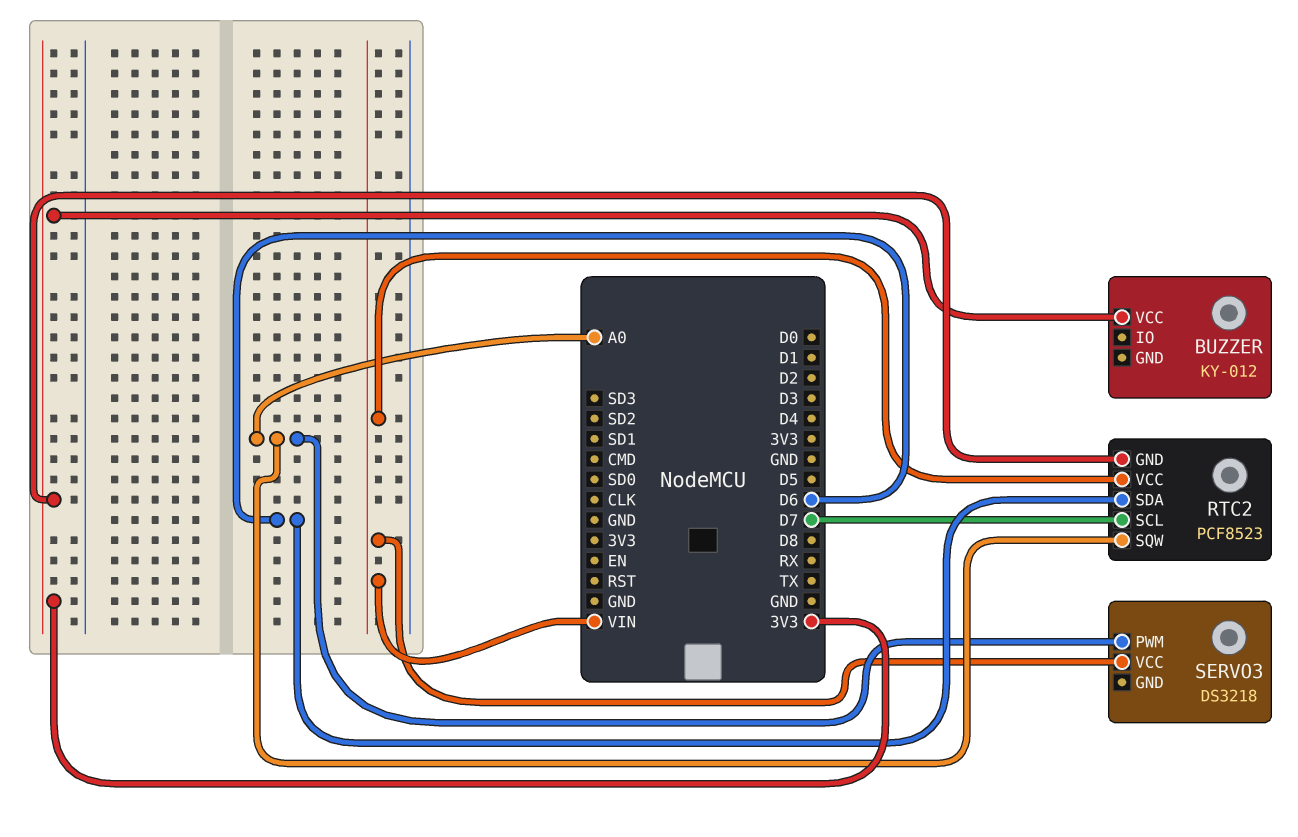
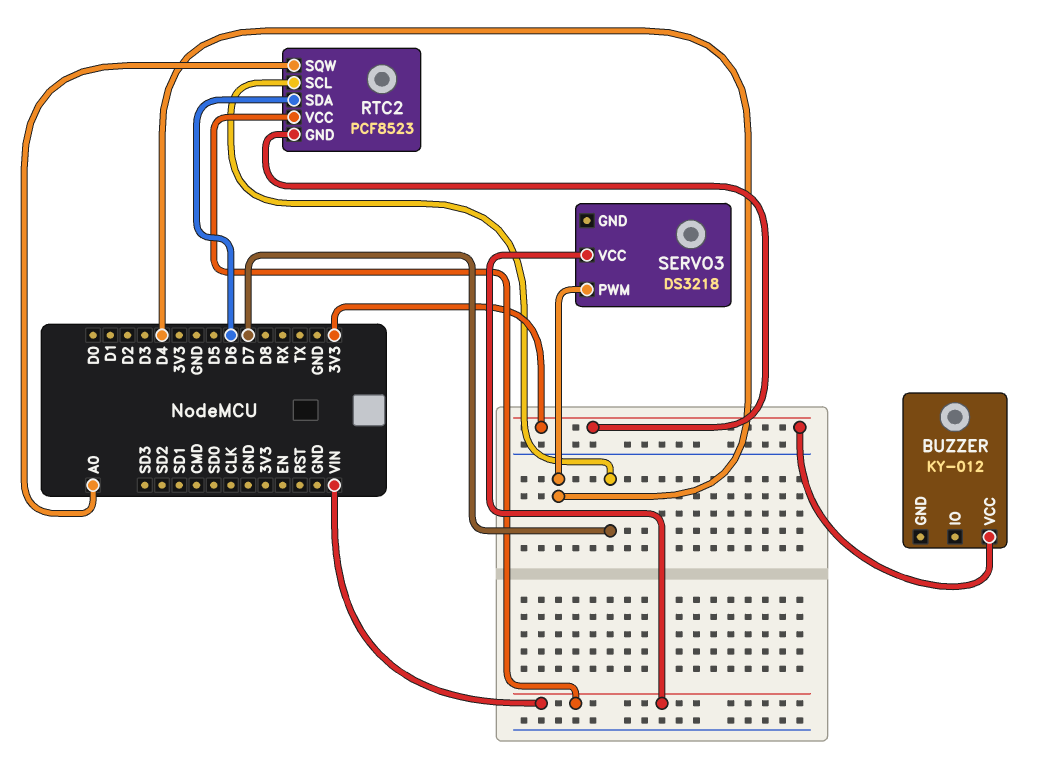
SERVO3 pin PWM: A0 -> D4

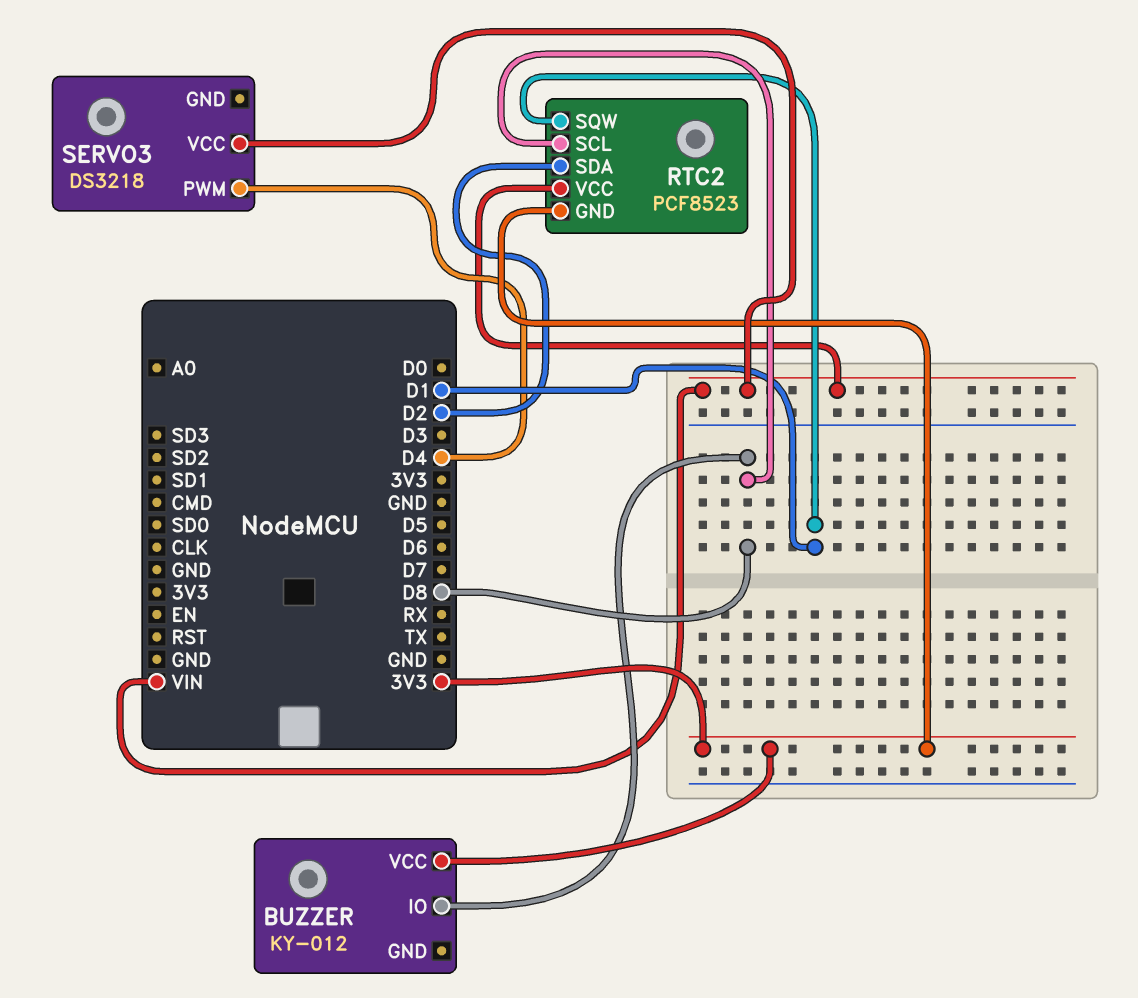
BUZZER pin IO: none -> D8
RTC2 pin SCL: D7 -> D8
RTC2 pin SDA: D6 -> D2
RTC2 pin SQW: A0 -> D1

